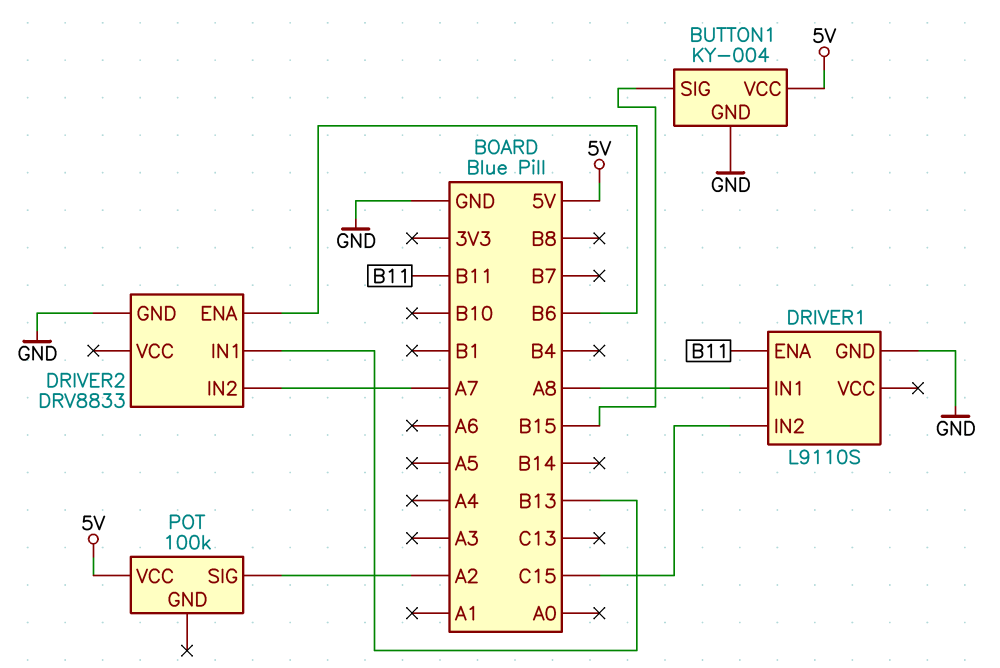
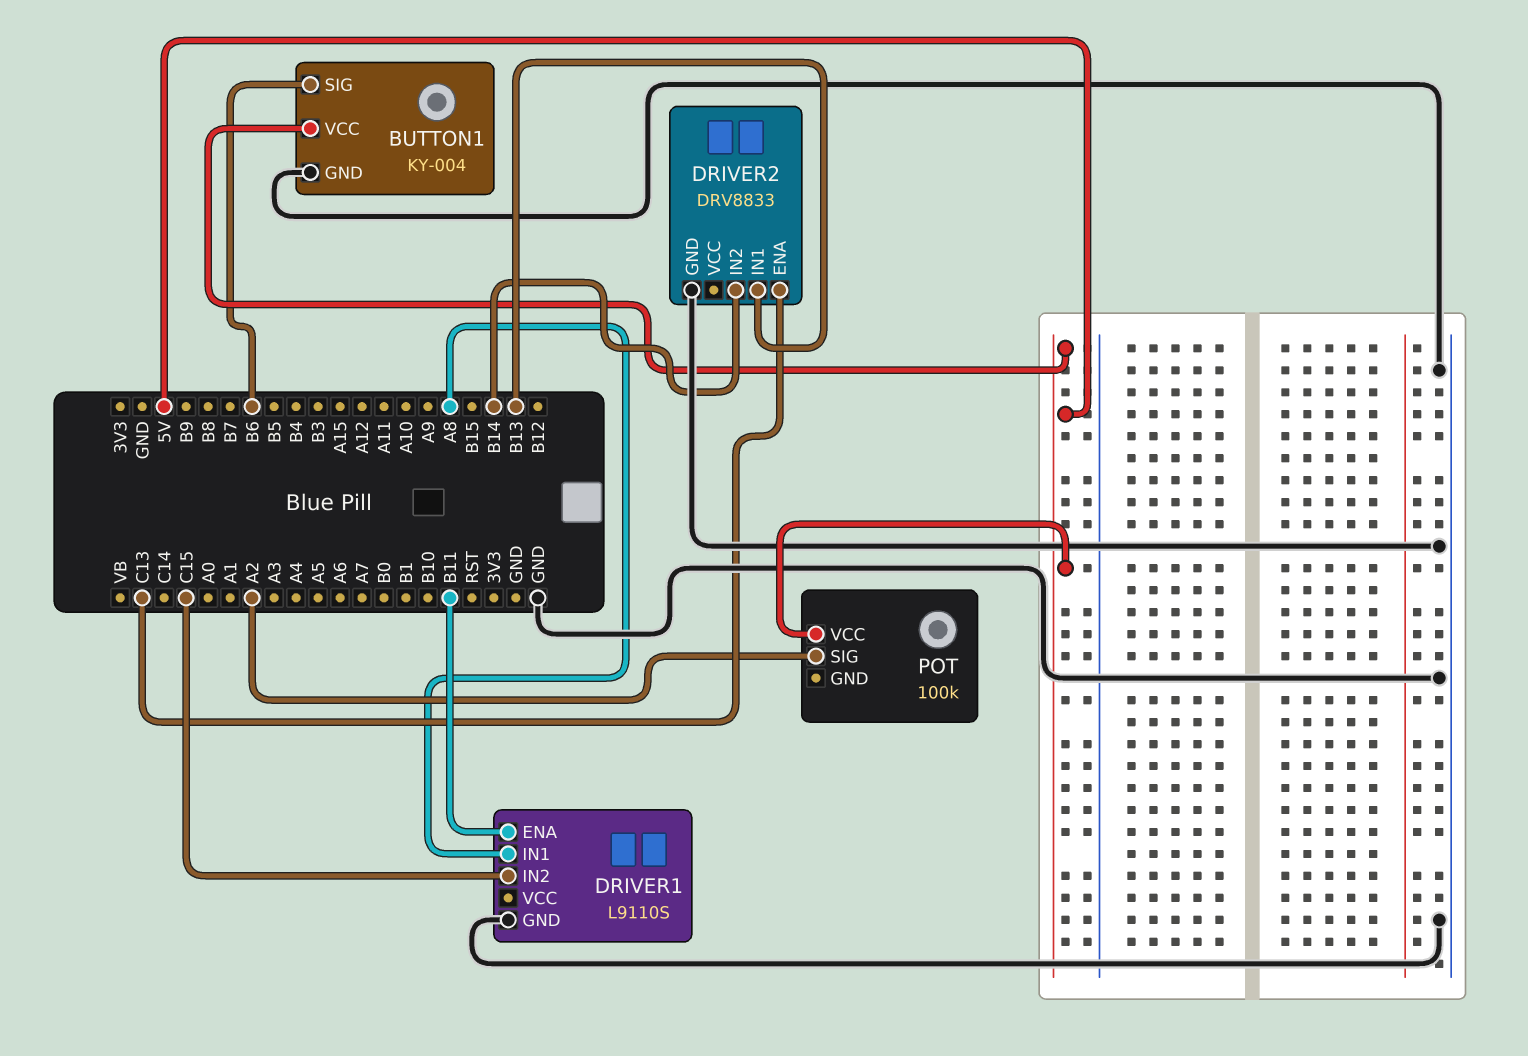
BUTTON1 pin SIG: B15 -> B6
DRIVER2 pin ENA: B6 -> C13
DRIVER2 pin IN2: A7 -> B14

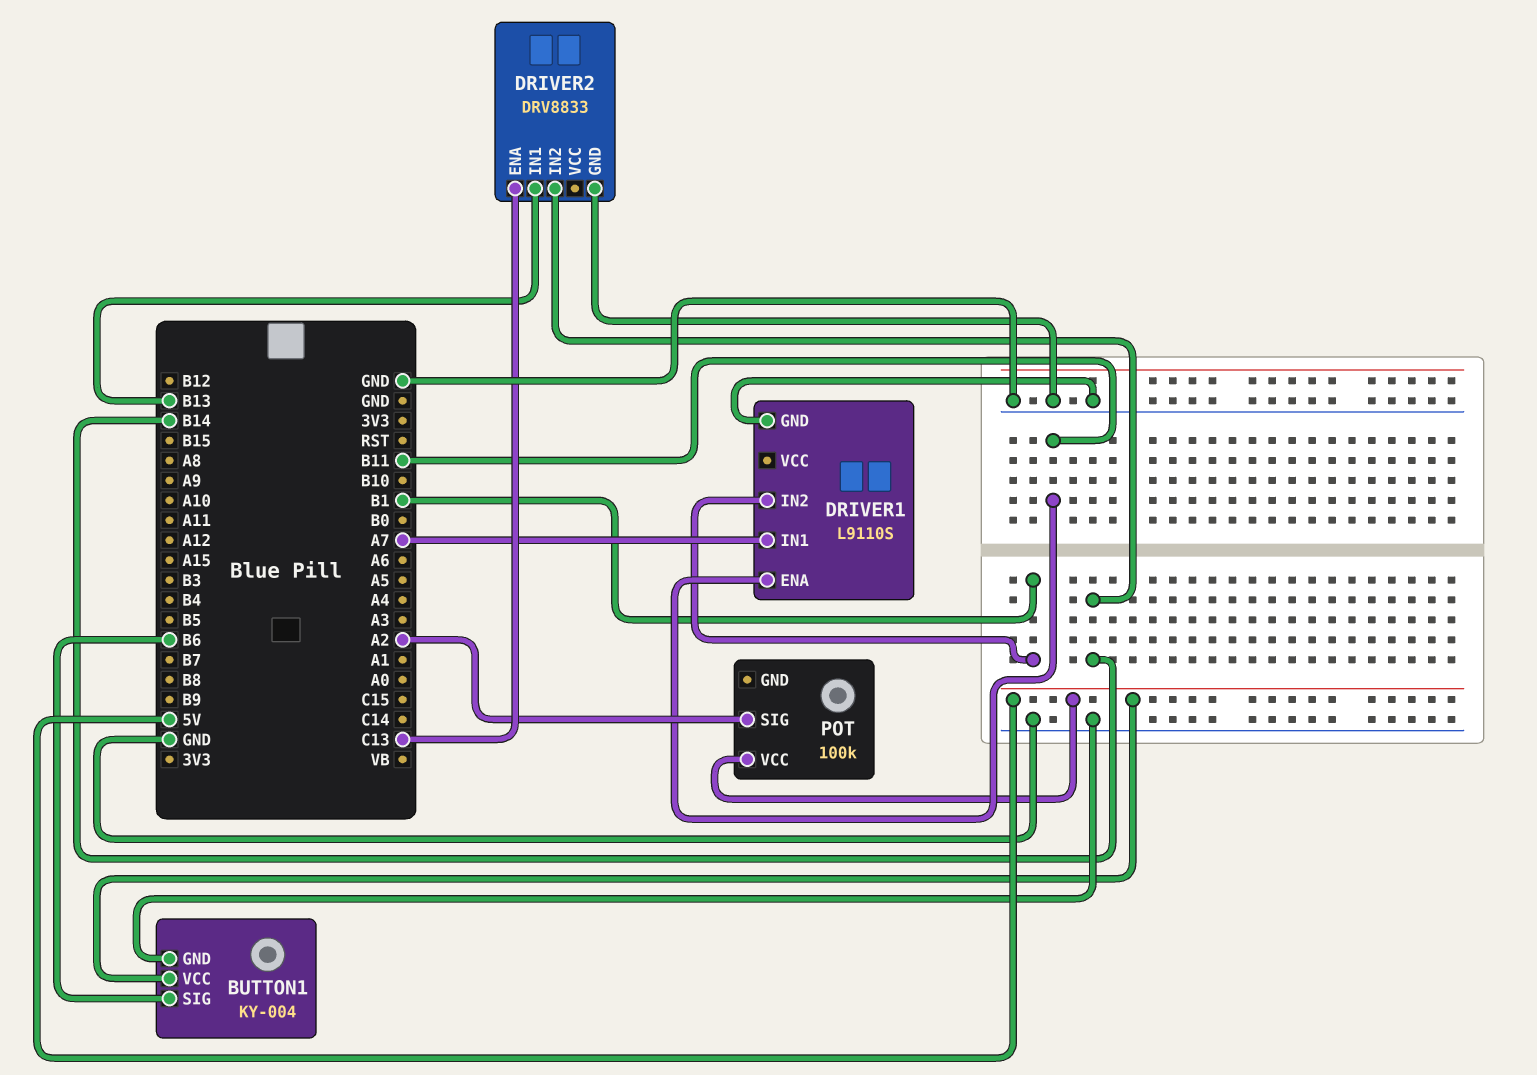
DRIVER1 pin IN1: A8 -> A7
DRIVER1 pin IN2: C15 -> B1

